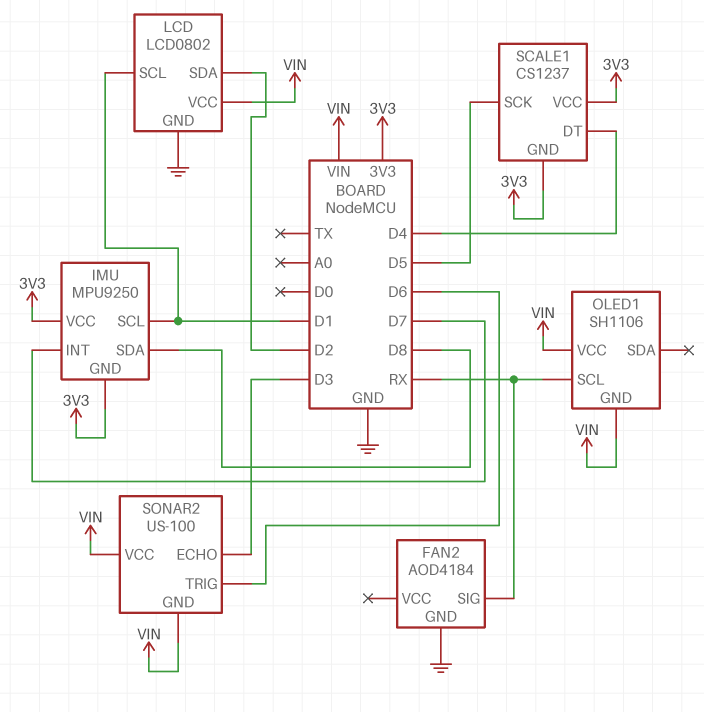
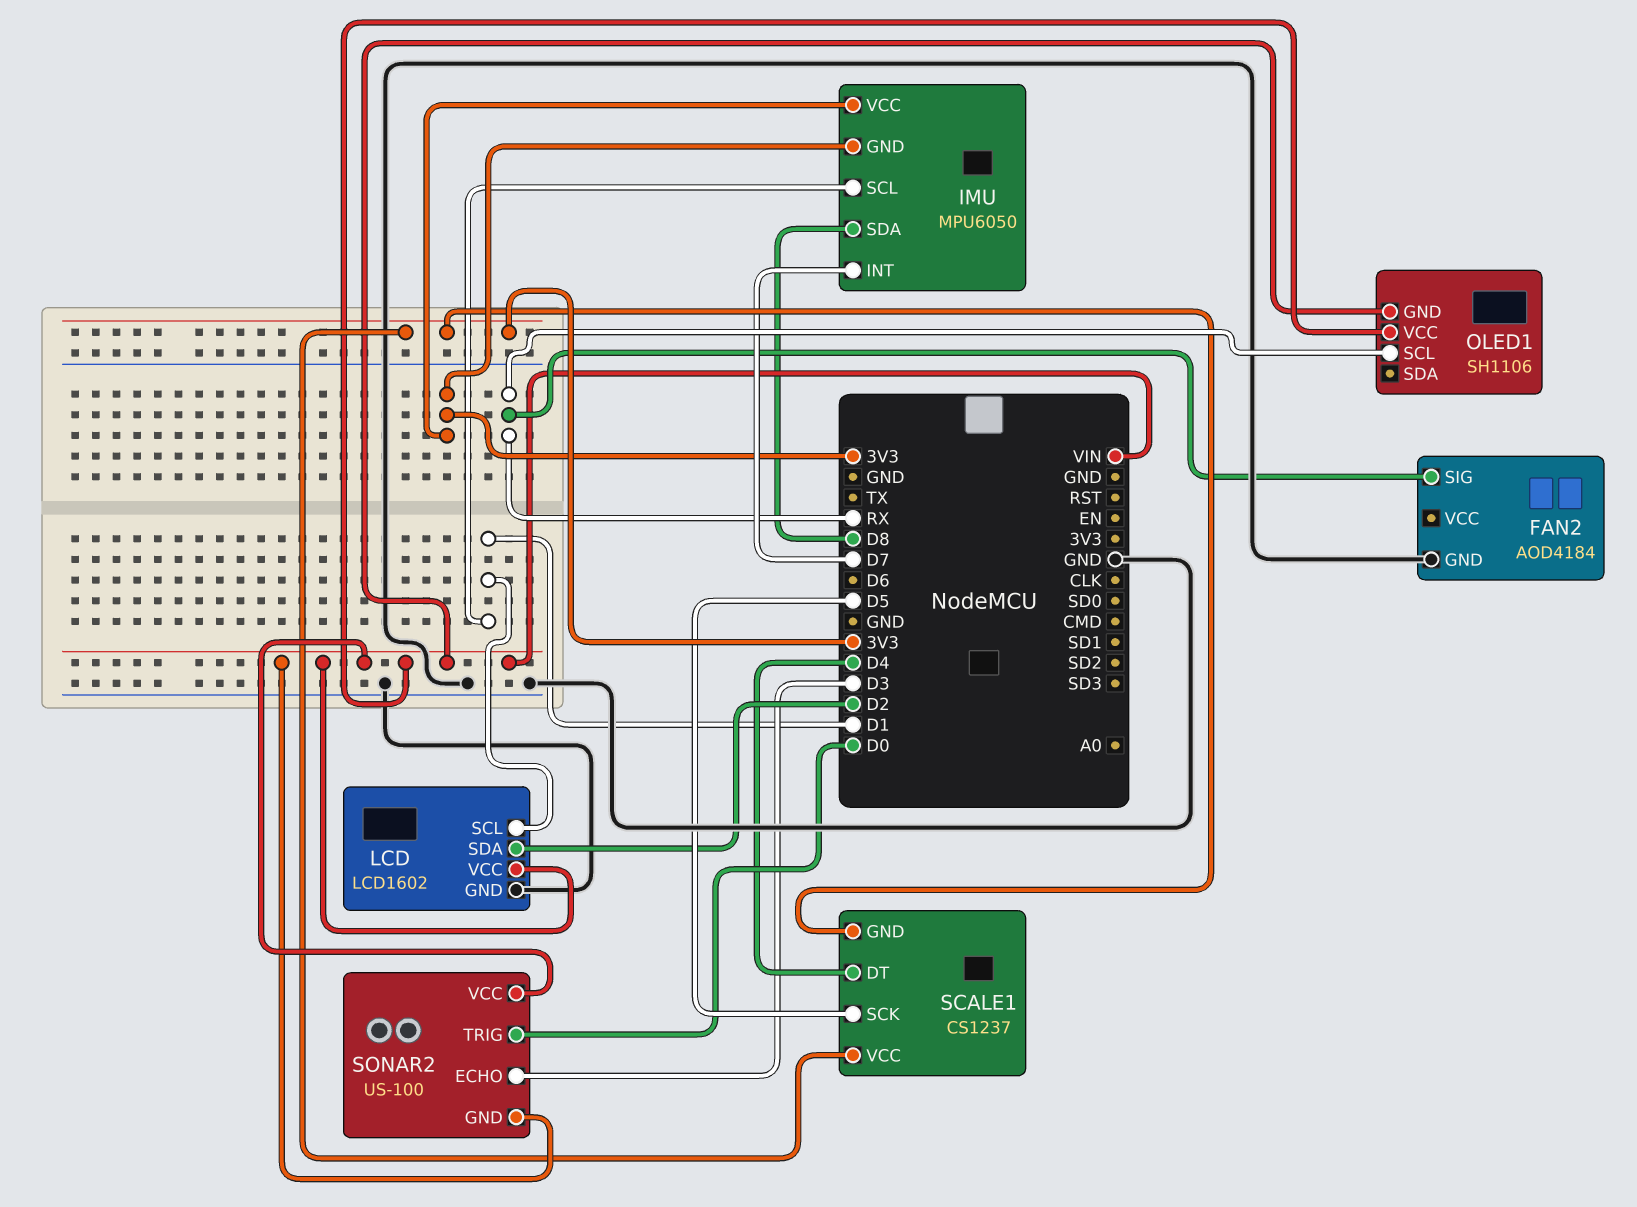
IMU: MPU9250 -> MPU6050
LCD: LCD0802 -> LCD1602
SONAR2 pin TRIG: D6 -> D0

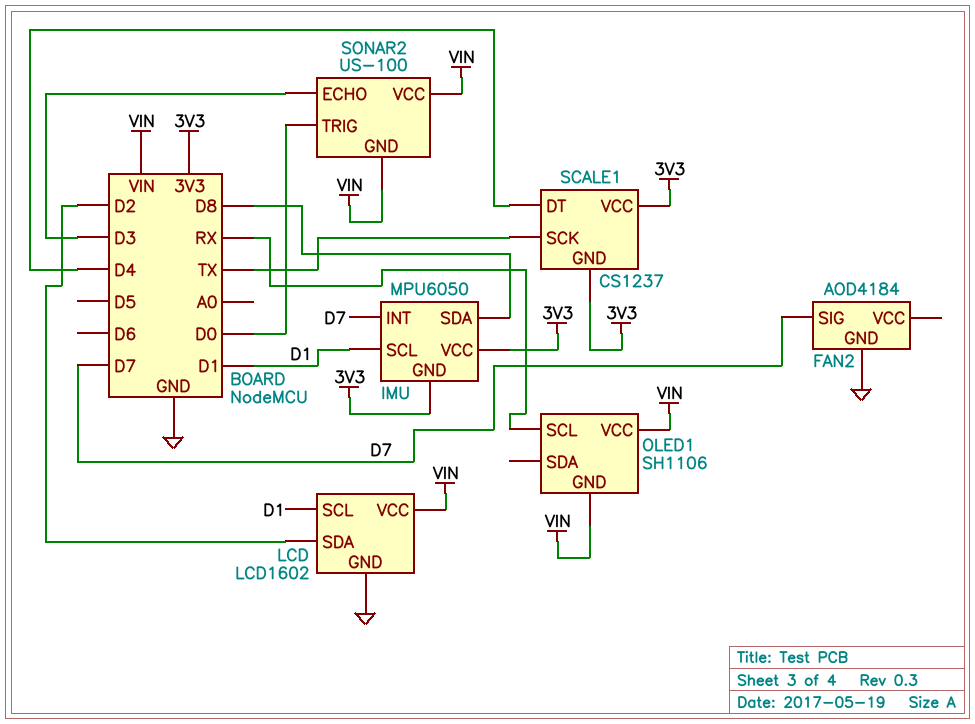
FAN2 pin SIG: RX -> D7
SCALE1 pin SCK: D5 -> TX

